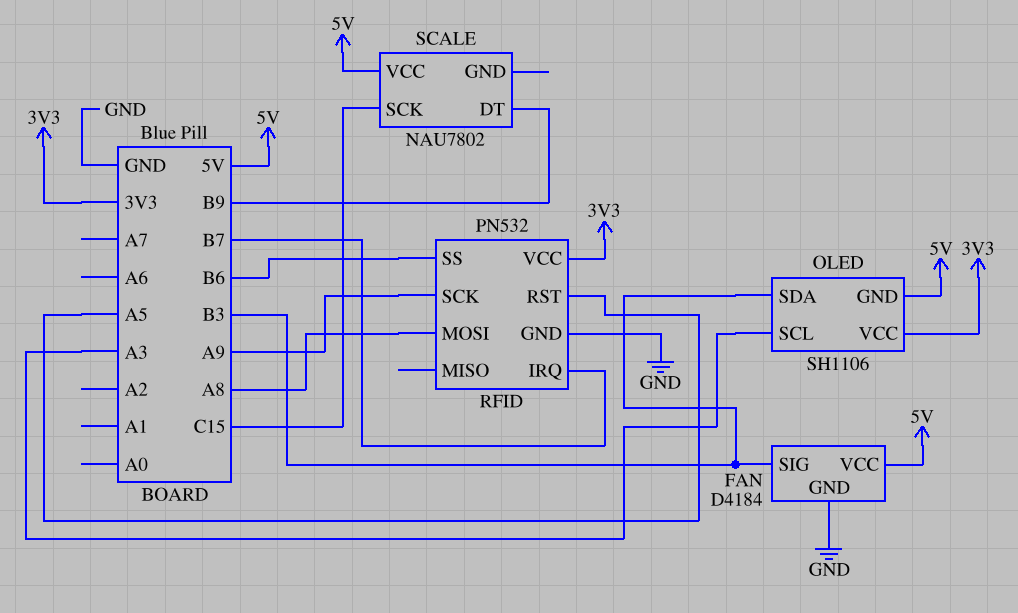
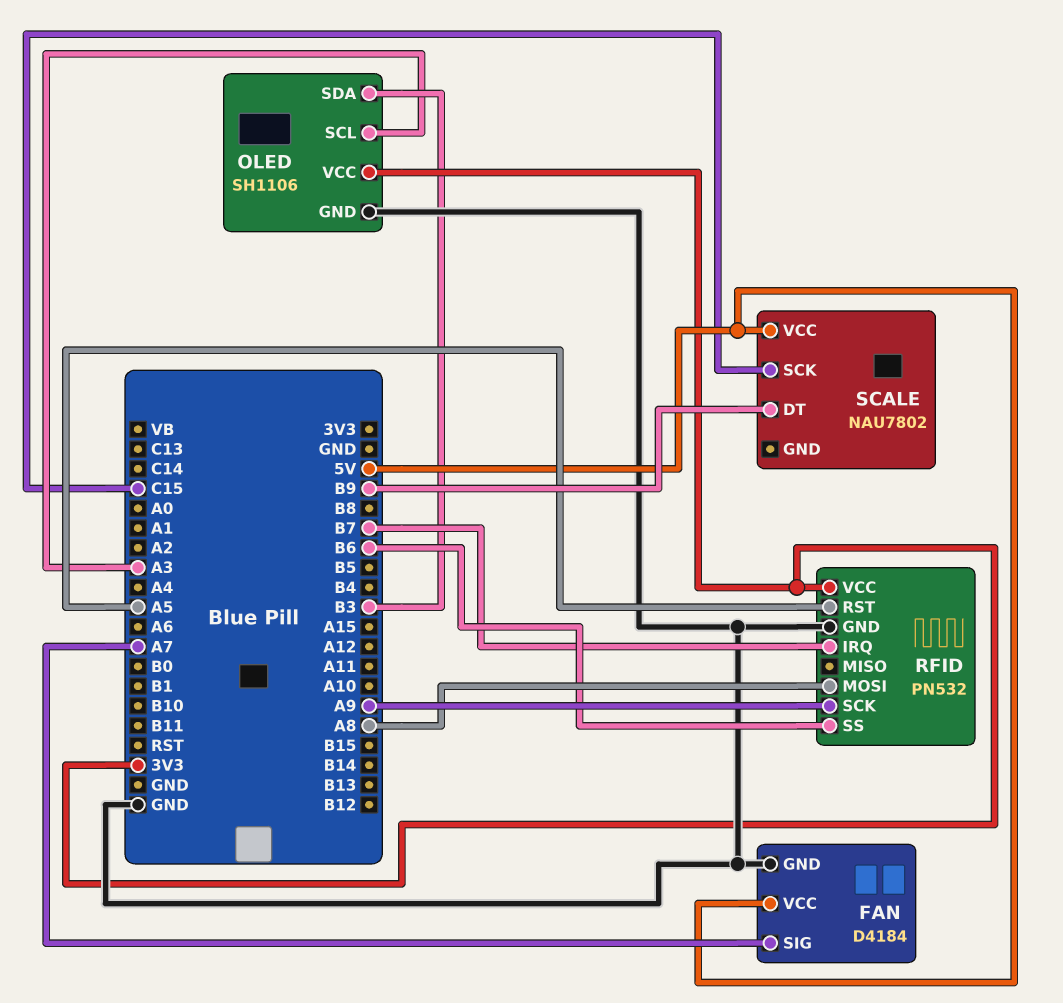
FAN pin SIG: B3 -> A7
OLED pin GND: 5V -> GND

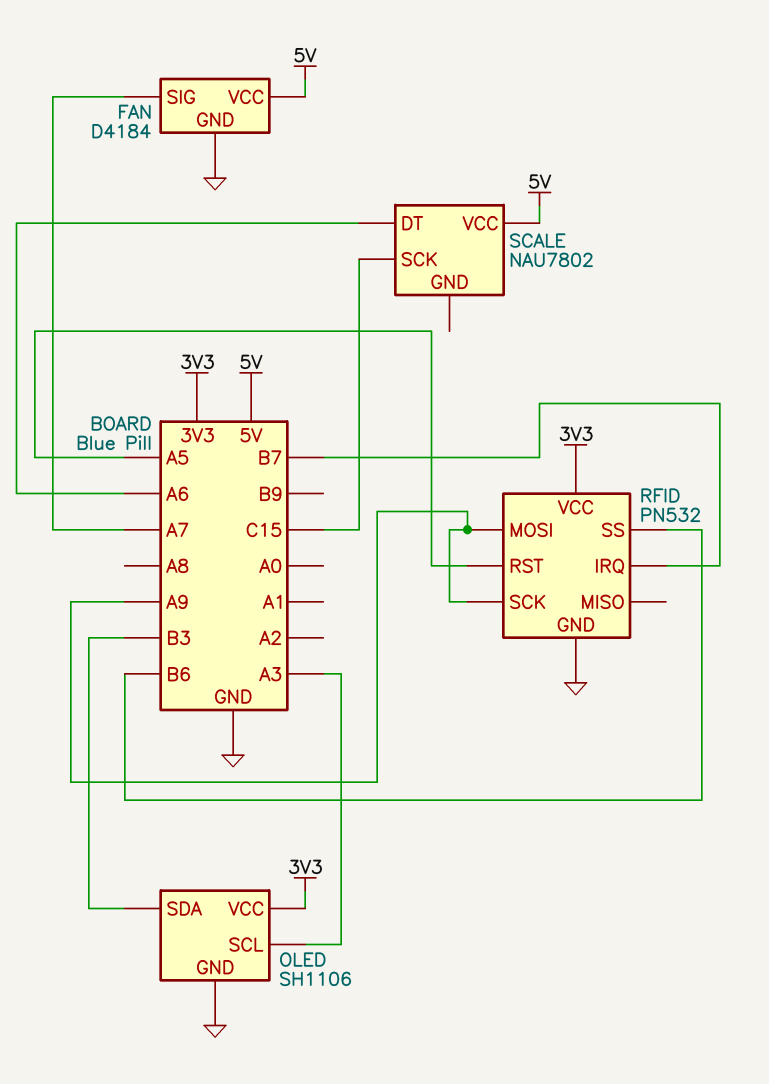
RFID pin MOSI: A8 -> A9
SCALE pin DT: B9 -> A6

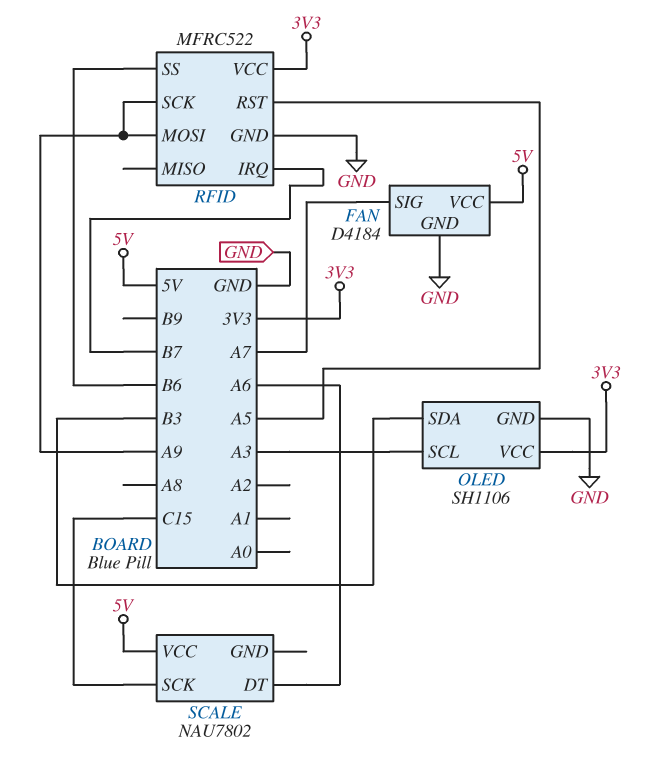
RFID: PN532 -> MFRC522

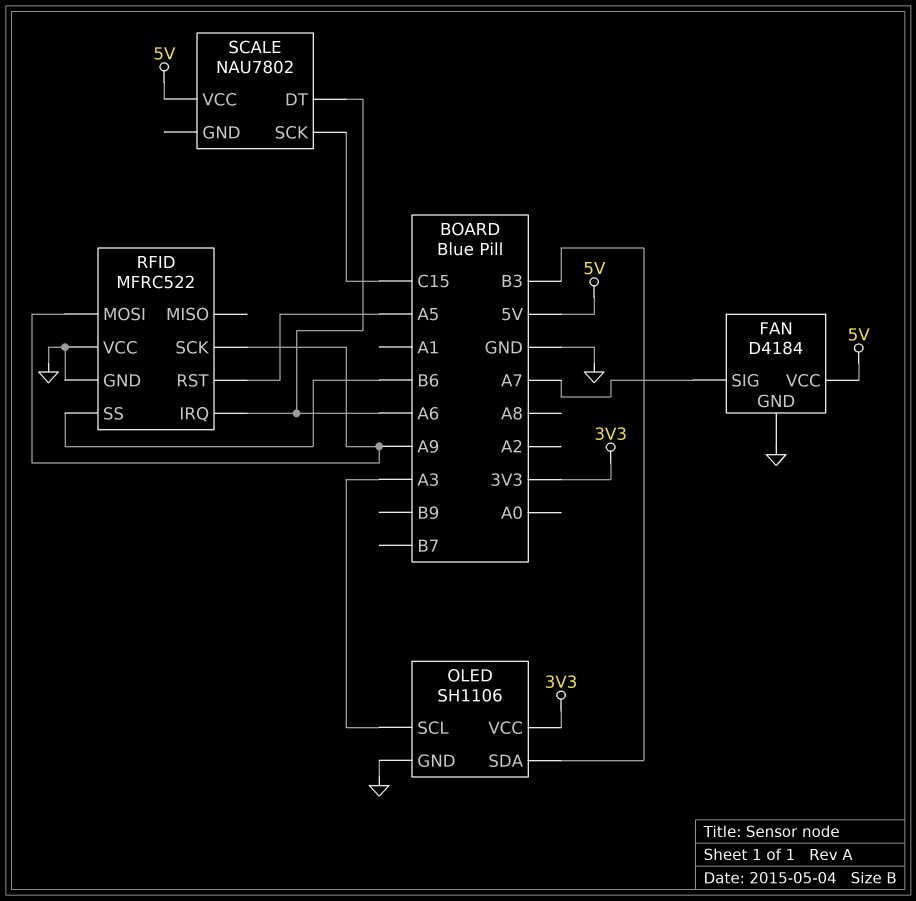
RFID pin IRQ: B7 -> A6
RFID pin VCC: 3V3 -> GND

